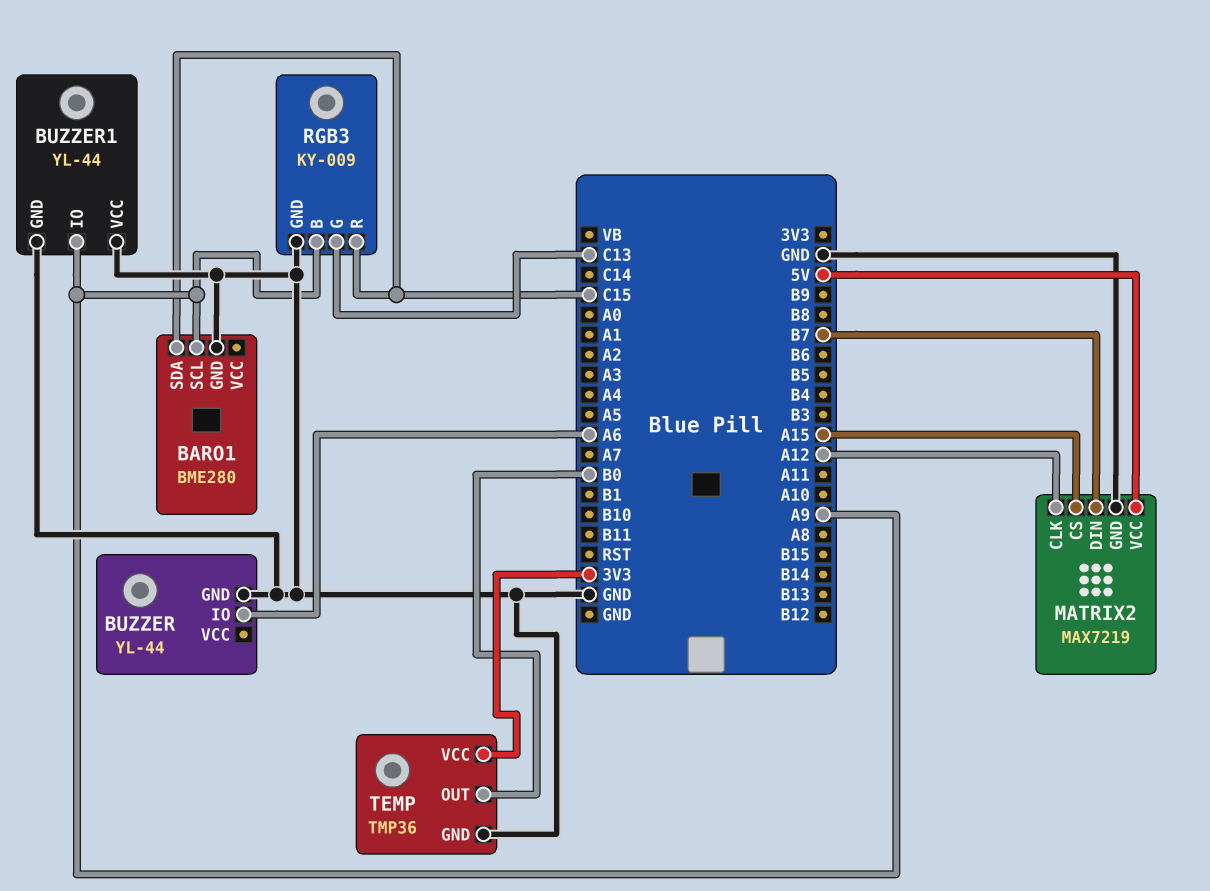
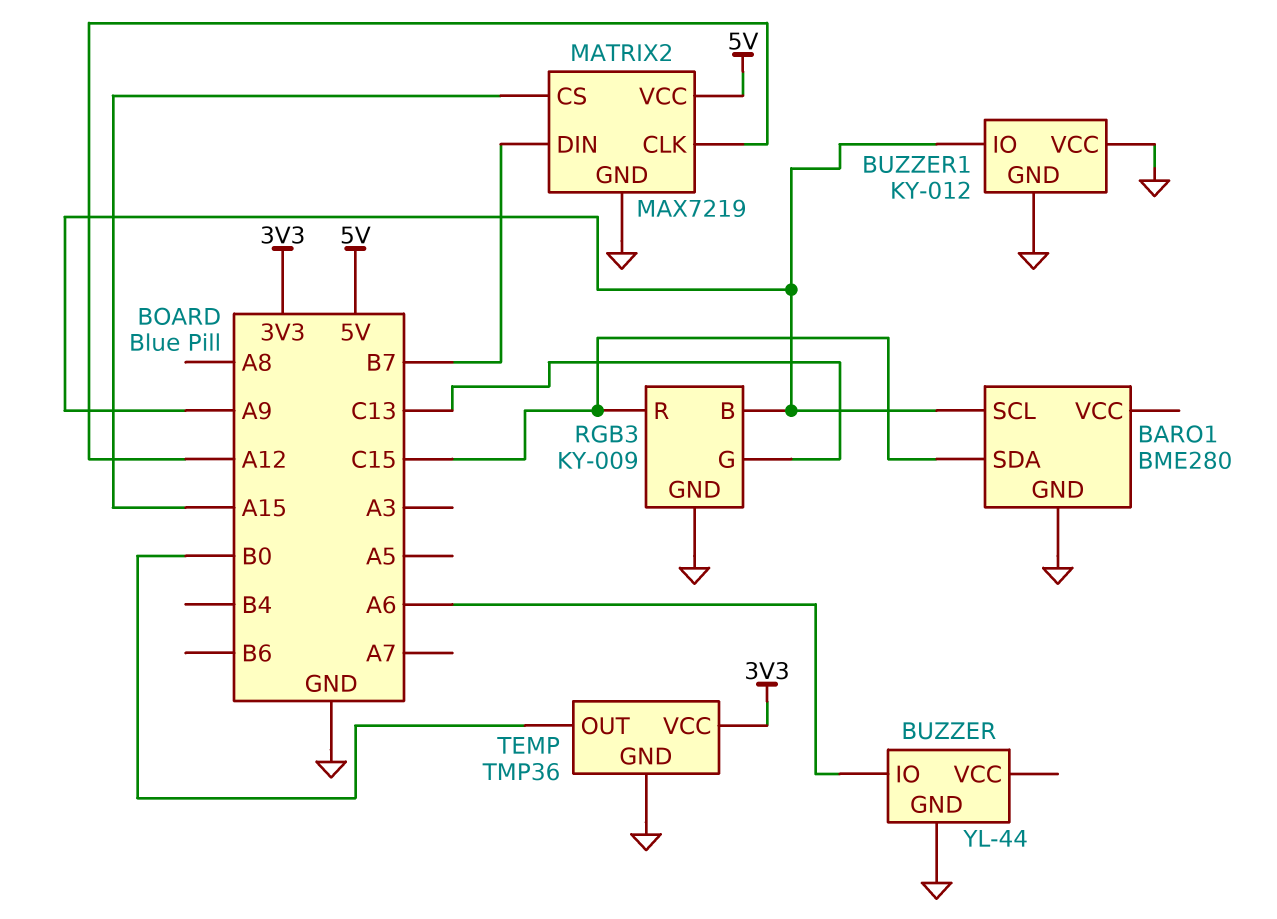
BUZZER1: YL-44 -> KY-012

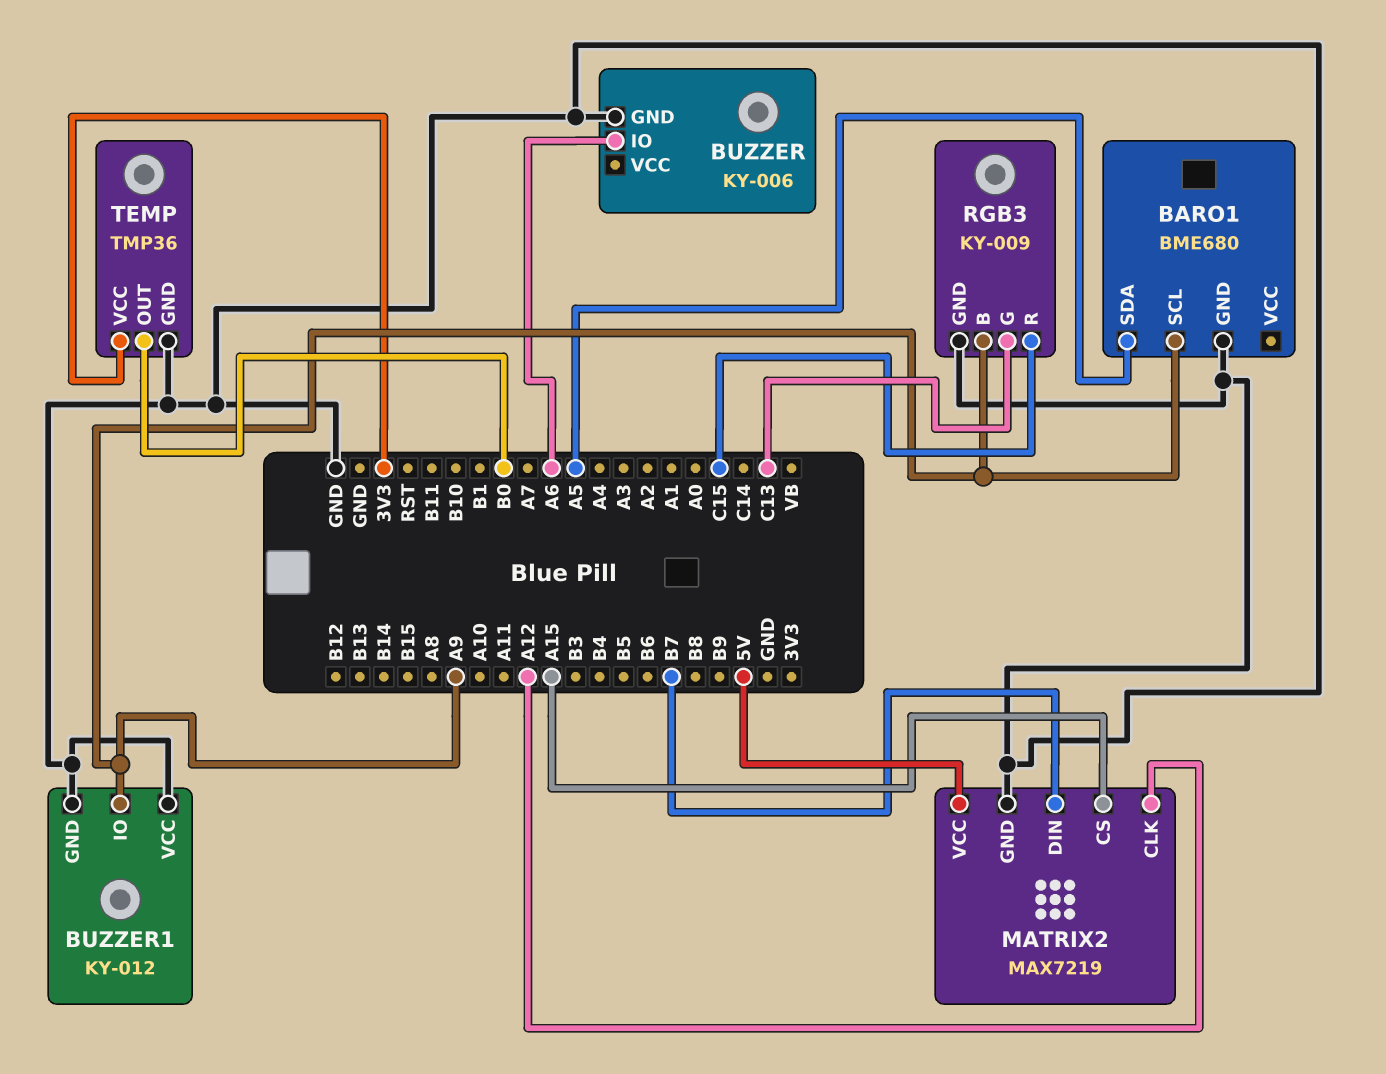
BARO1: BME280 -> BME680
BARO1 pin SDA: C15 -> A5
BUZZER: YL-44 -> KY-006

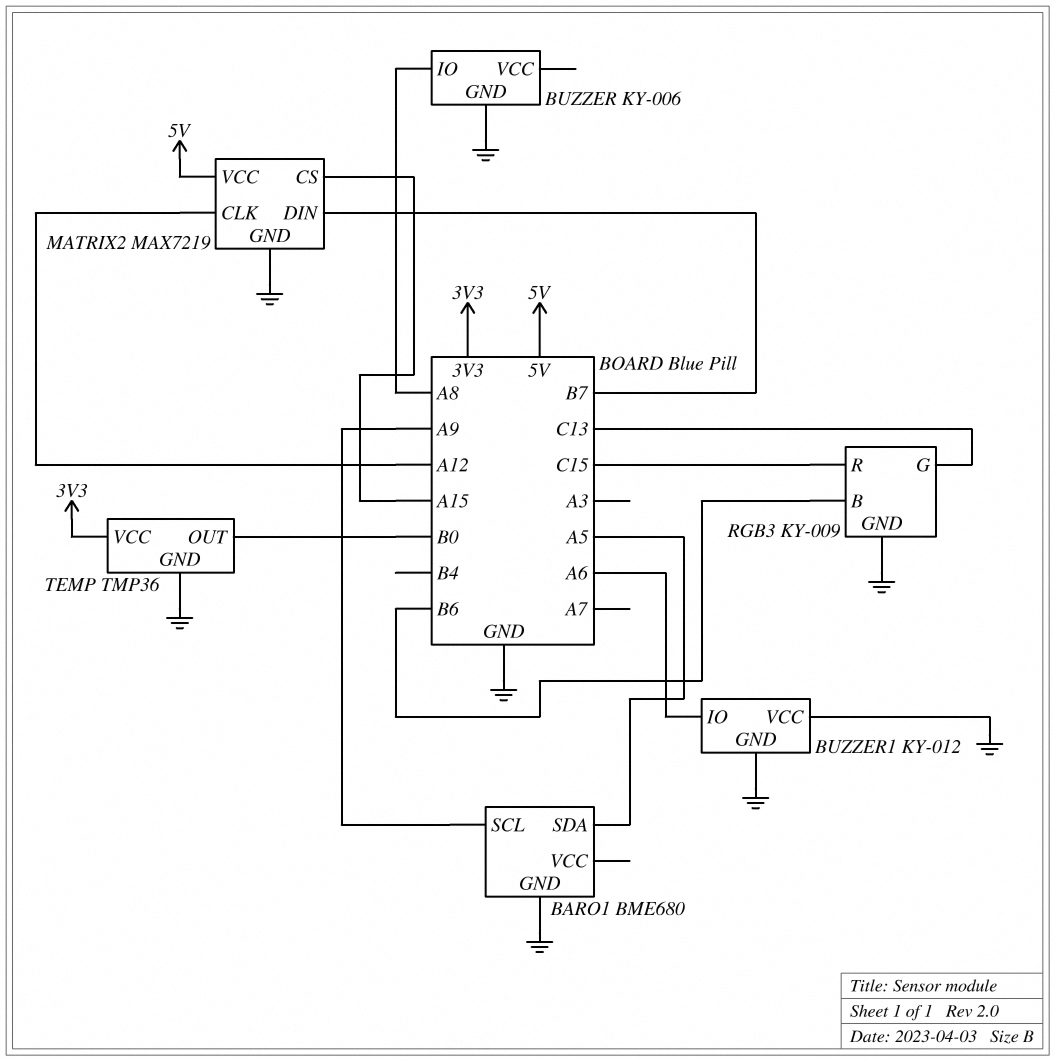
BUZZER pin IO: A6 -> A8
BUZZER1 pin IO: A9 -> A6
RGB3 pin B: A9 -> B6

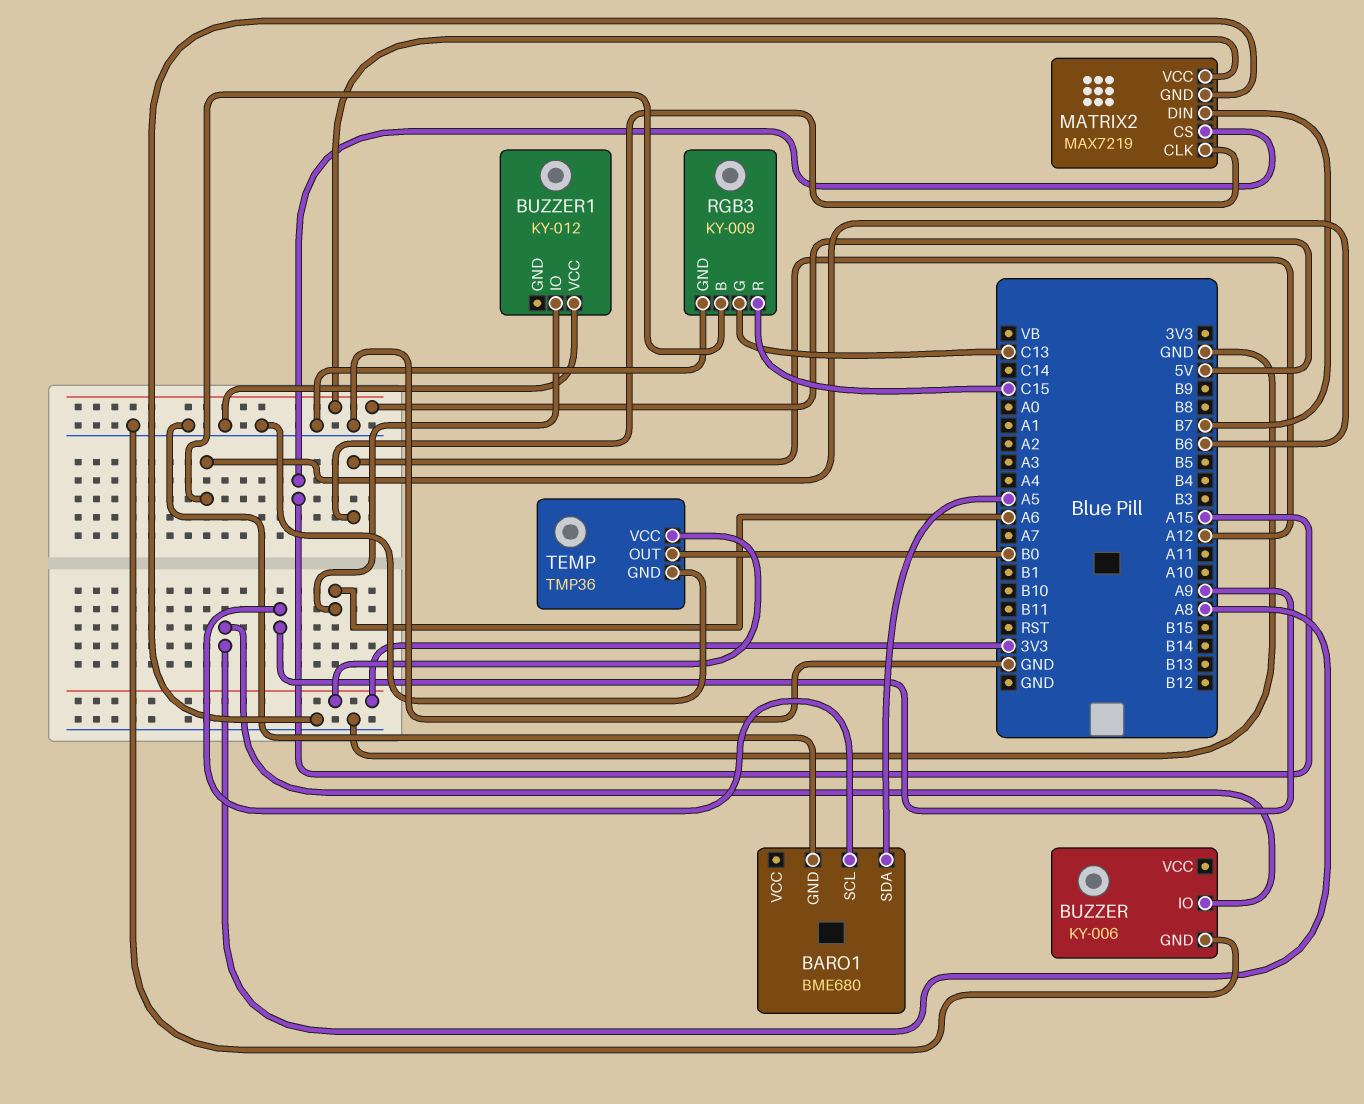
BUZZER1 pin GND: GND -> none

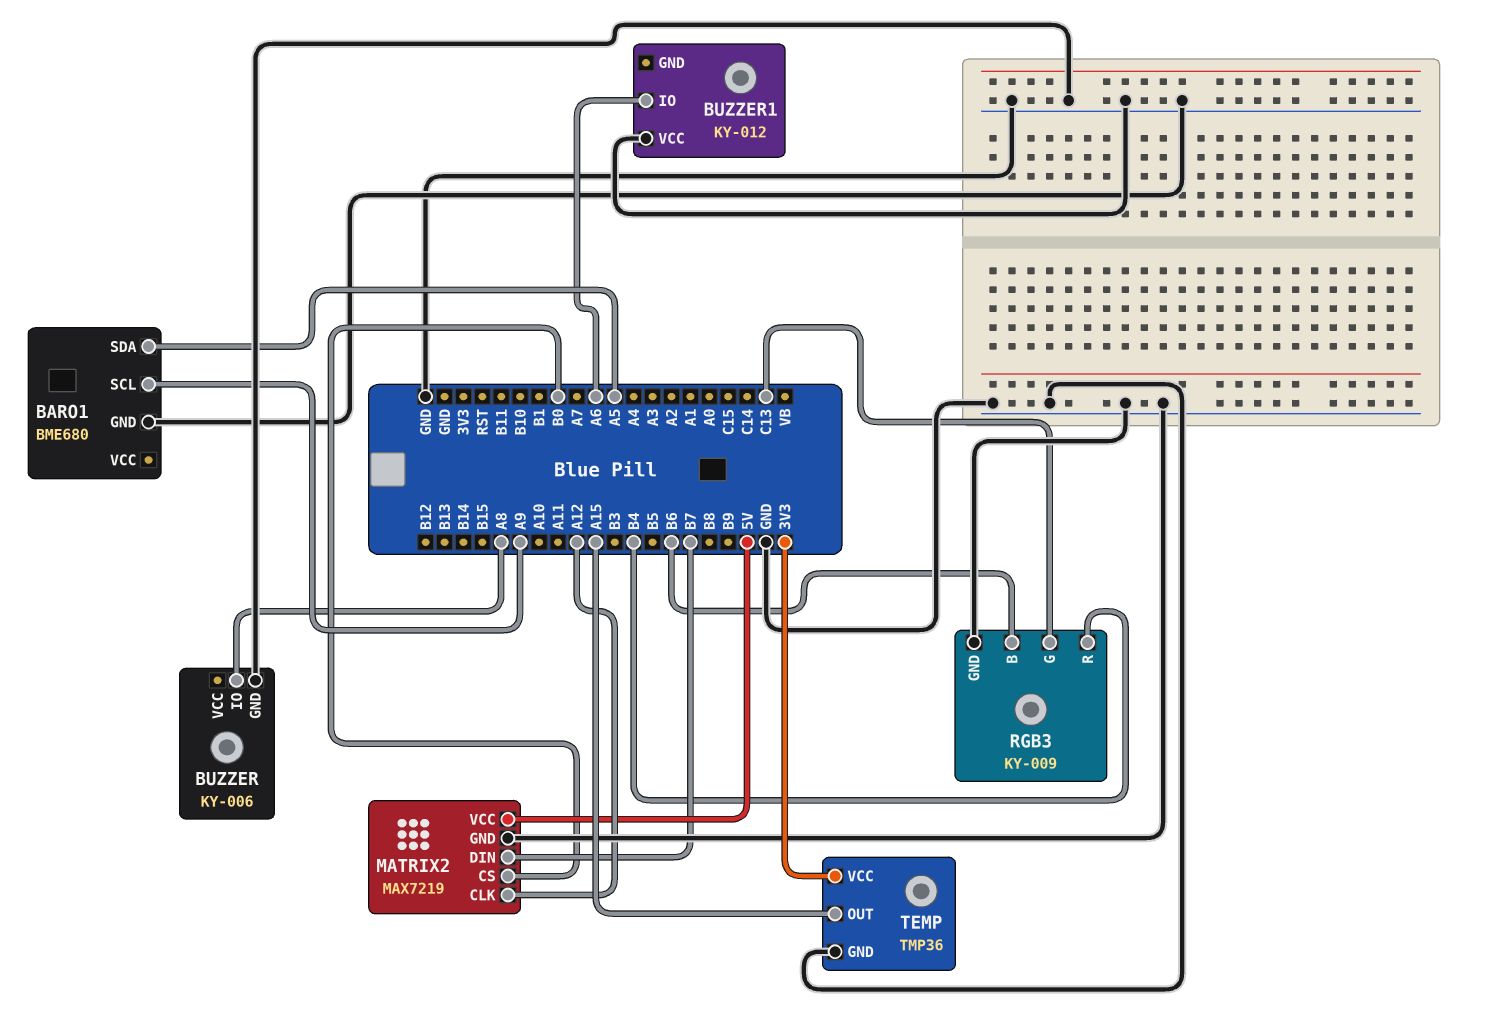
MATRIX2 pin CS: A15 -> B0
RGB3 pin R: C15 -> B4
TEMP pin OUT: B0 -> A15

